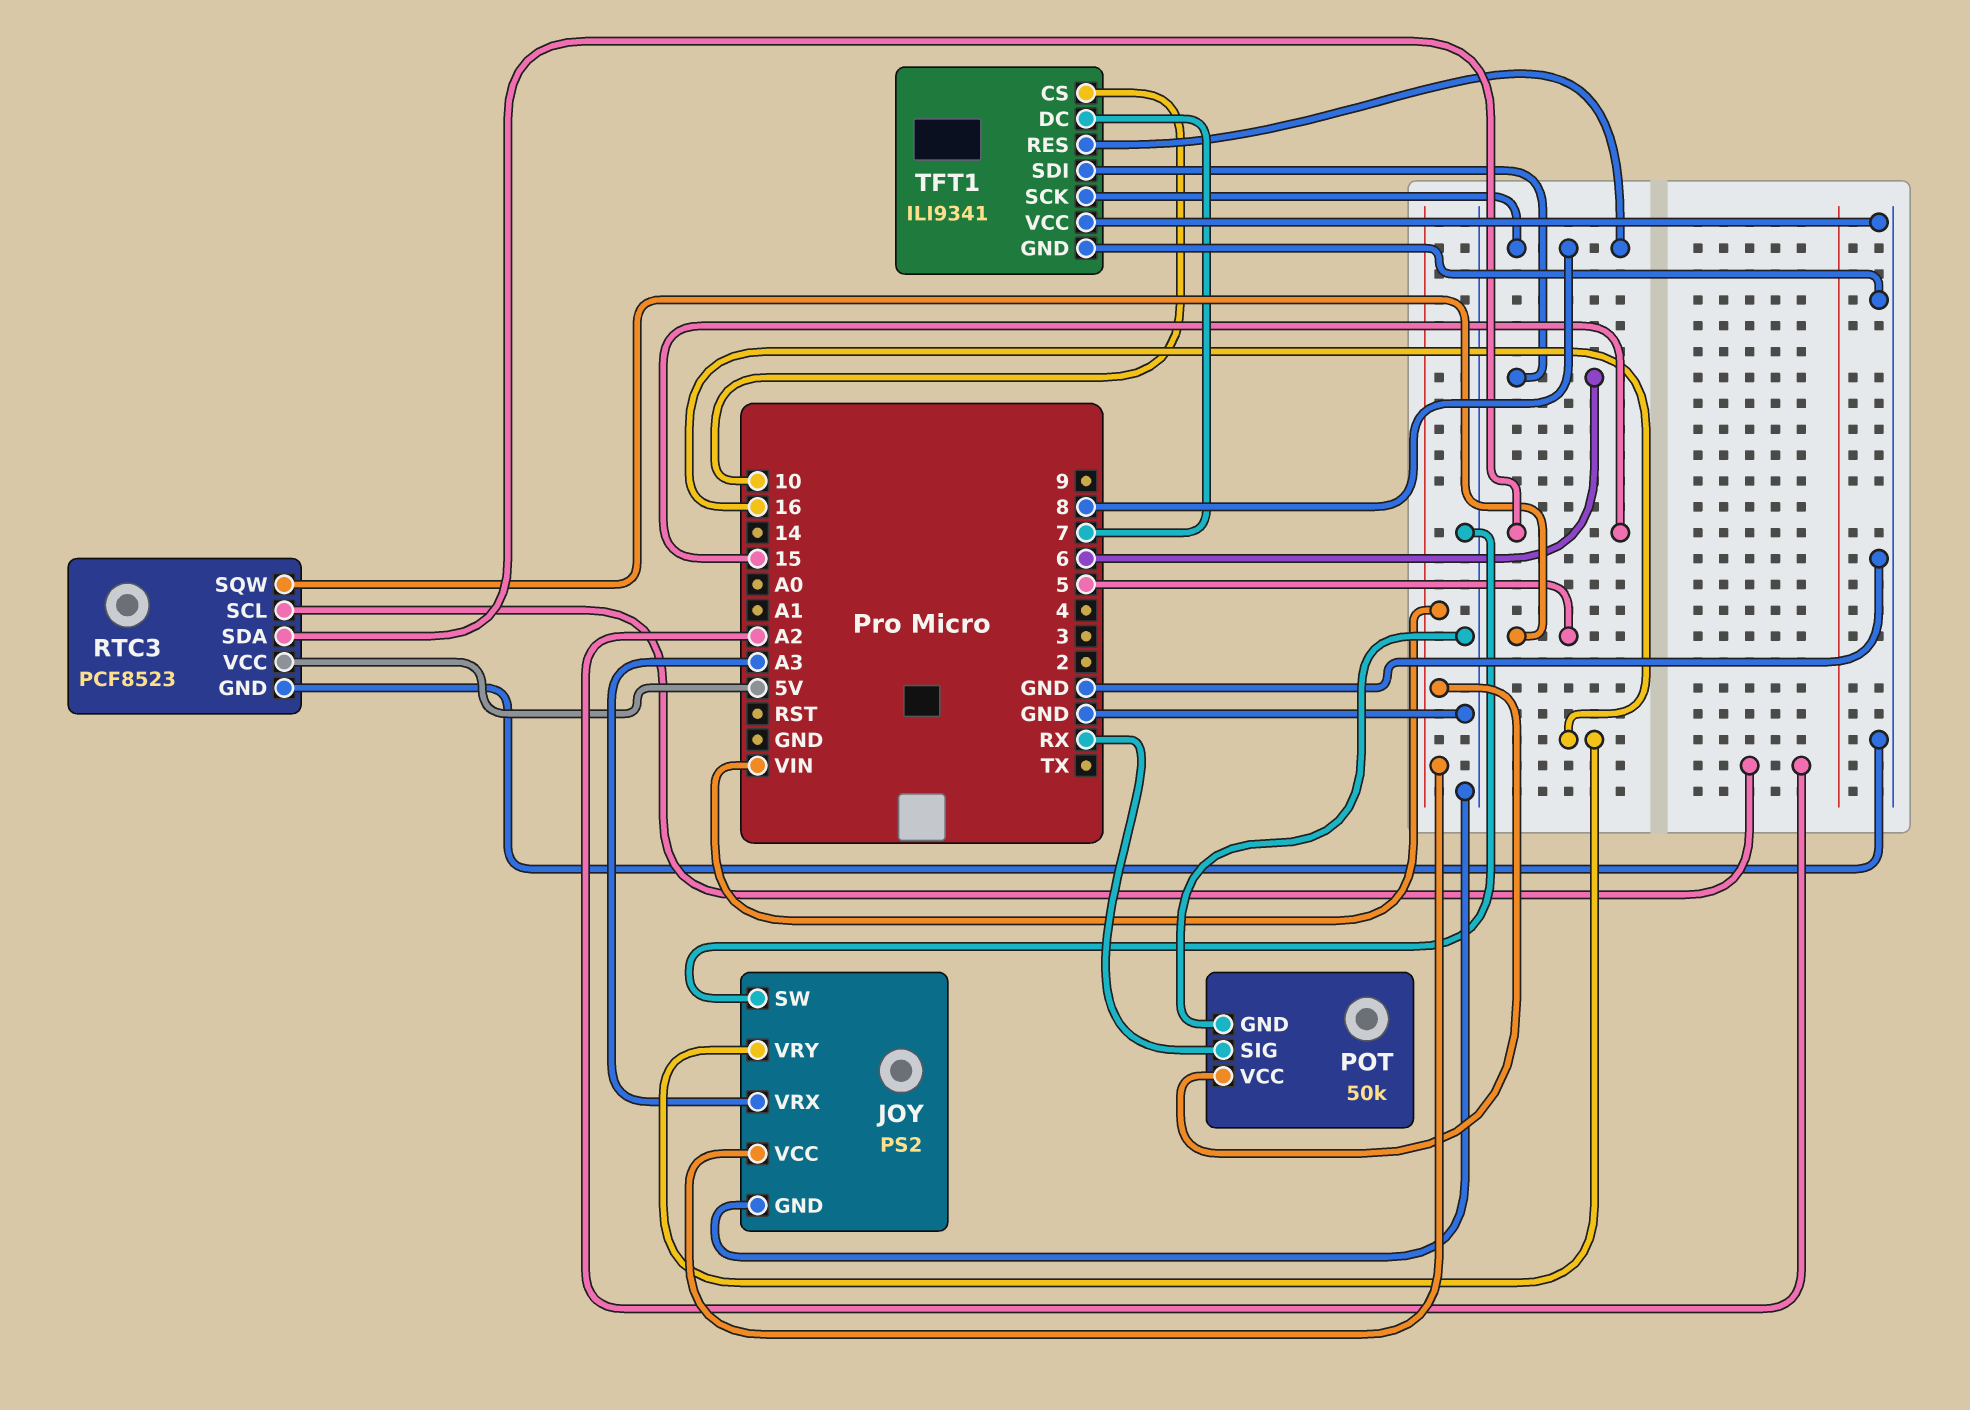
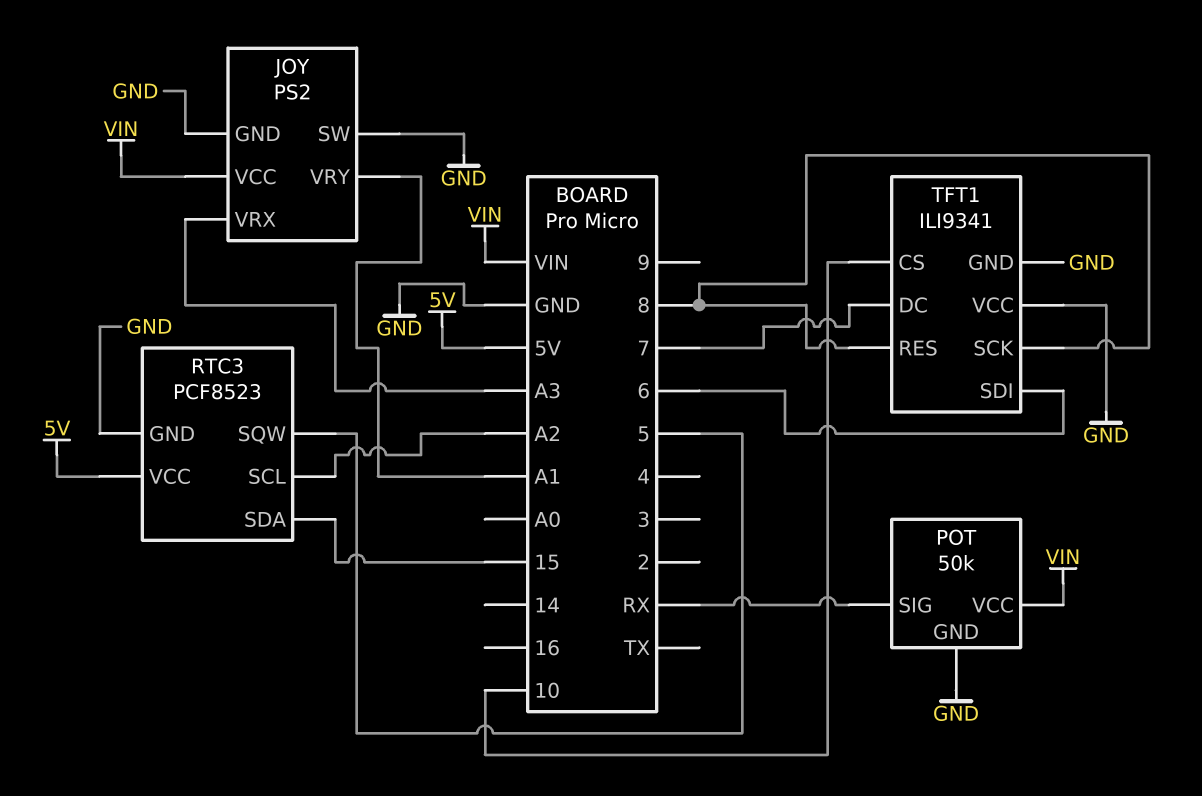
JOY pin VRY: 16 -> A1

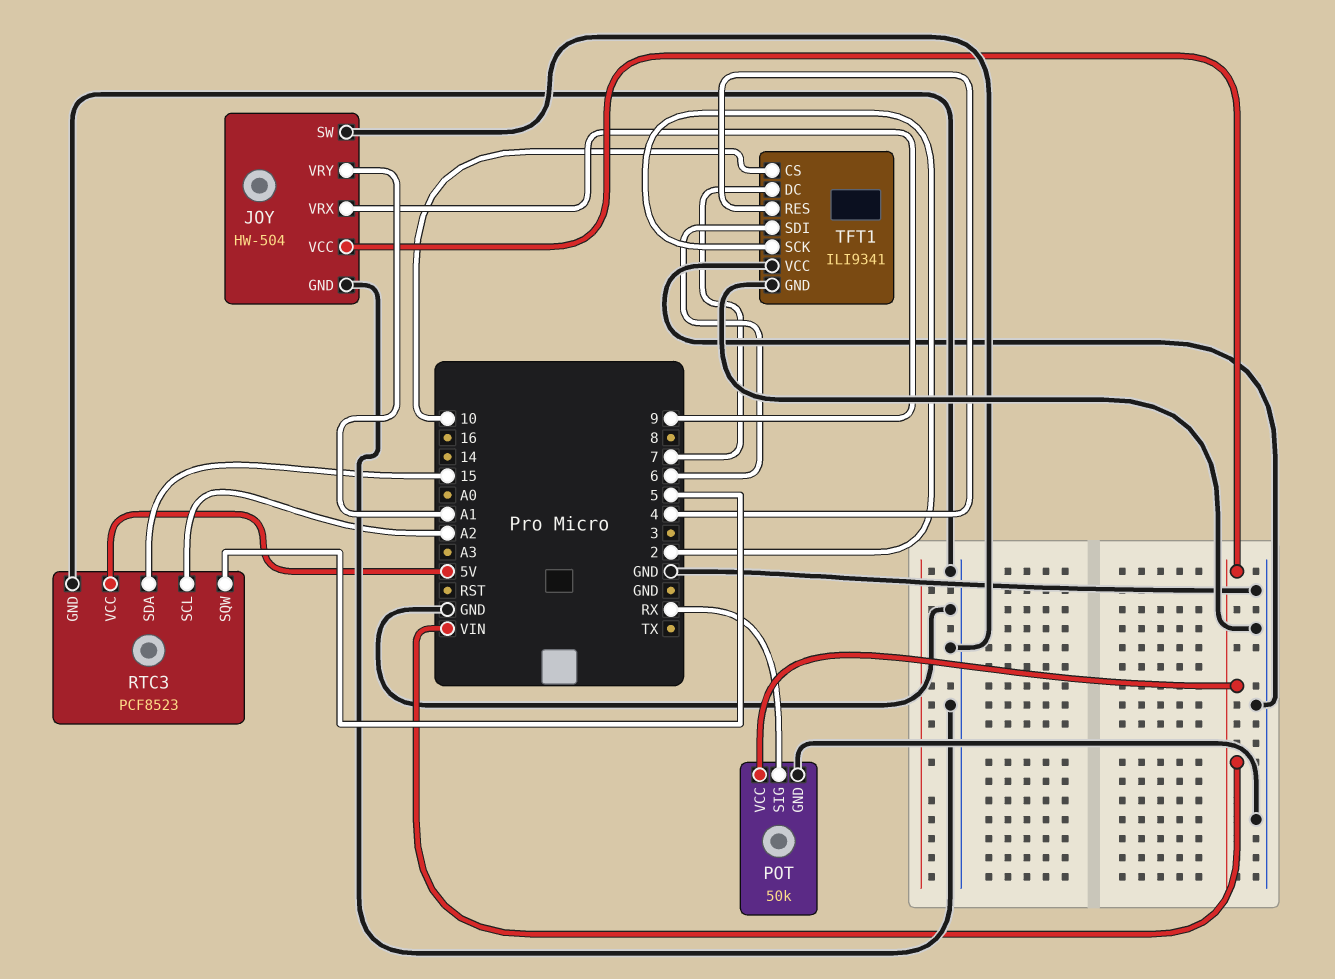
JOY: PS2 -> HW-504
JOY pin VRX: A3 -> 9
TFT1 pin RES: 8 -> 4
TFT1 pin SCK: 8 -> 2

